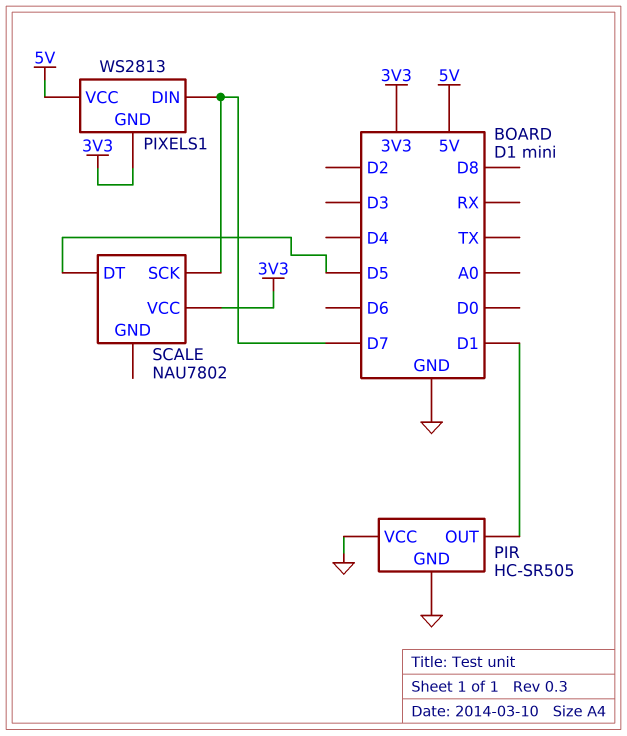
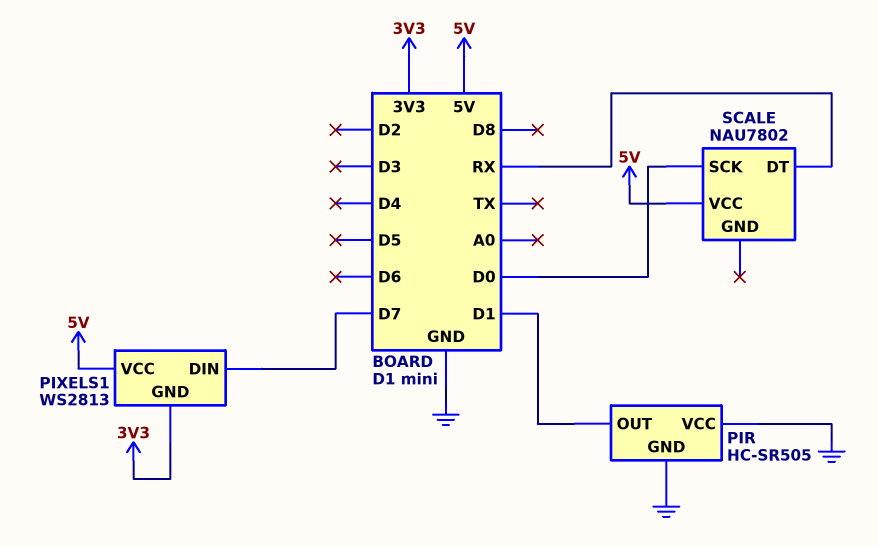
SCALE pin DT: D5 -> RX
SCALE pin SCK: D7 -> D0
SCALE pin VCC: 3V3 -> 5V

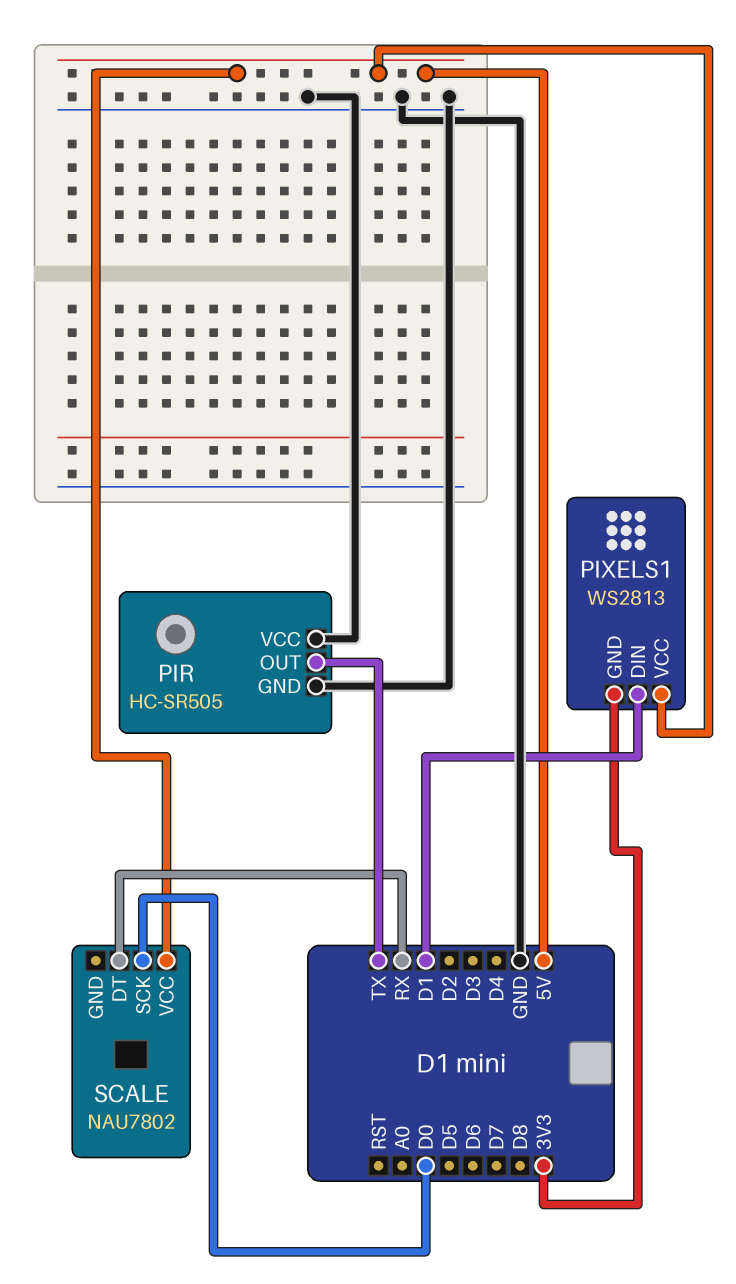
PIR pin OUT: D1 -> TX
PIXELS1 pin DIN: D7 -> D1

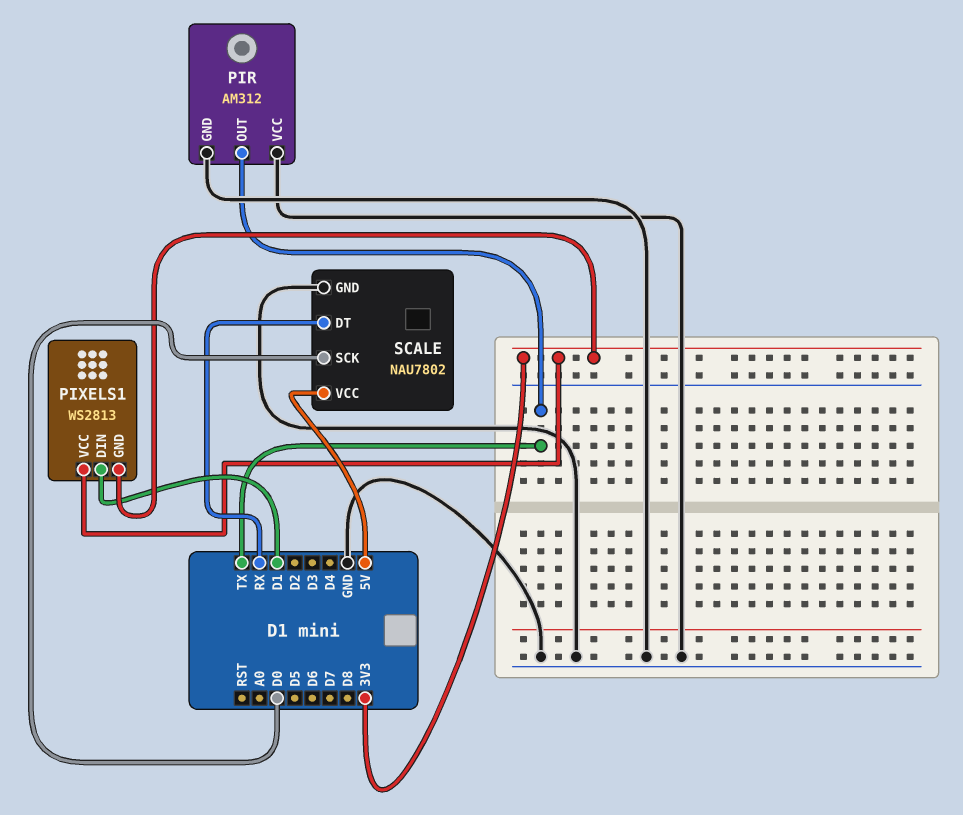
PIR: HC-SR505 -> AM312
PIXELS1 pin VCC: 5V -> 3V3
SCALE pin GND: none -> GND

